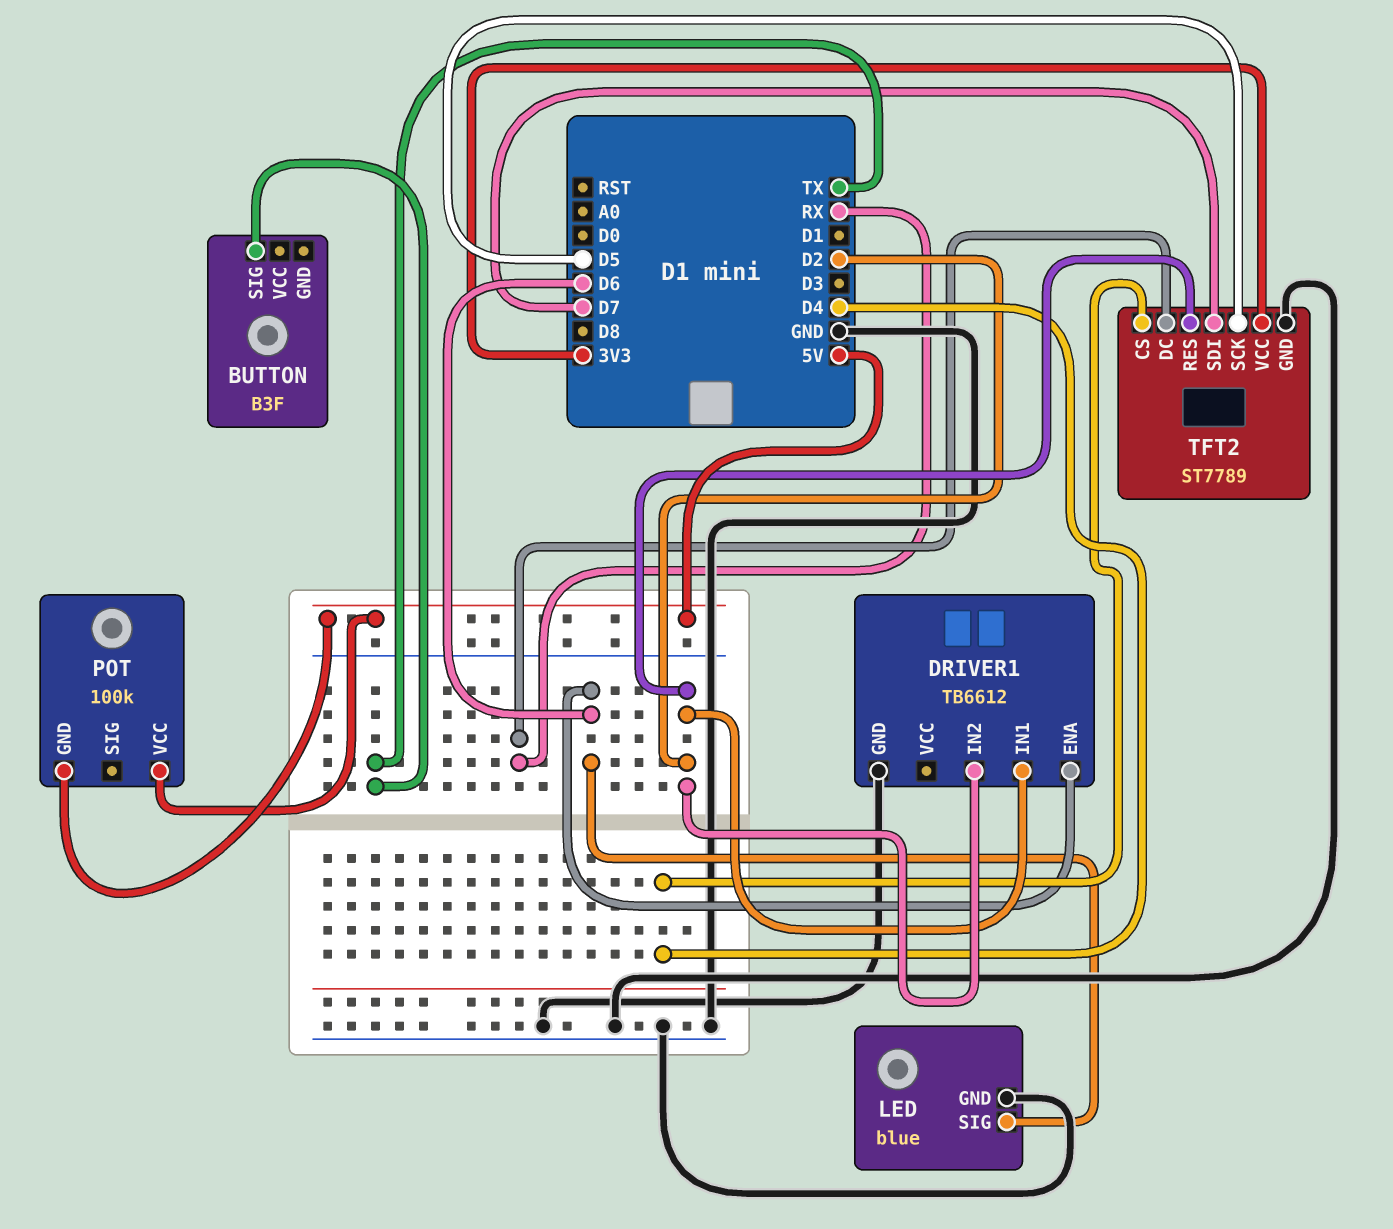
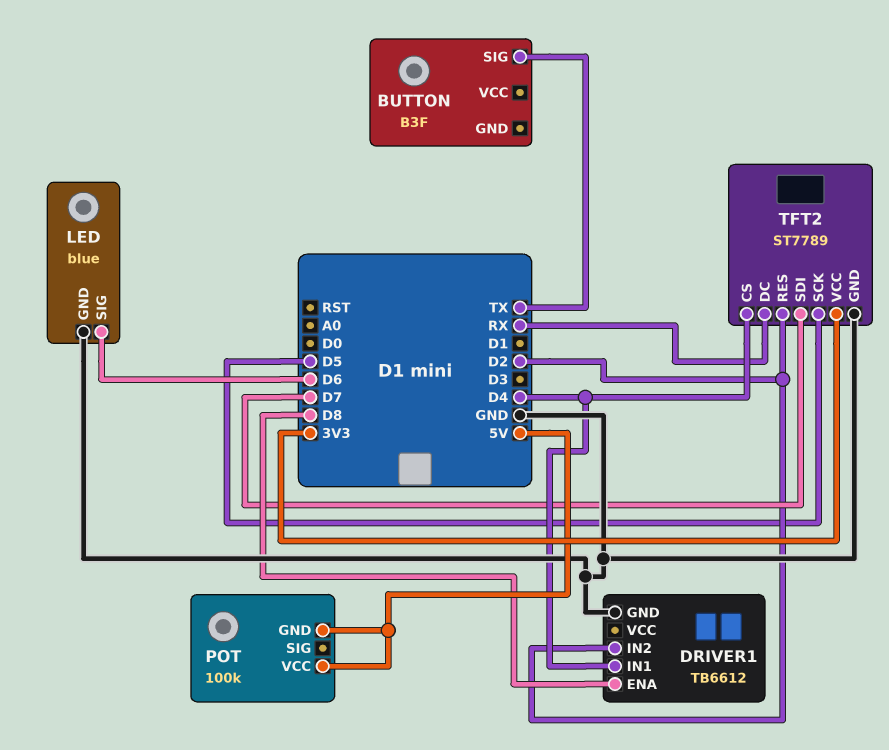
DRIVER1 pin ENA: D6 -> D8
DRIVER1 pin IN1: D2 -> D4

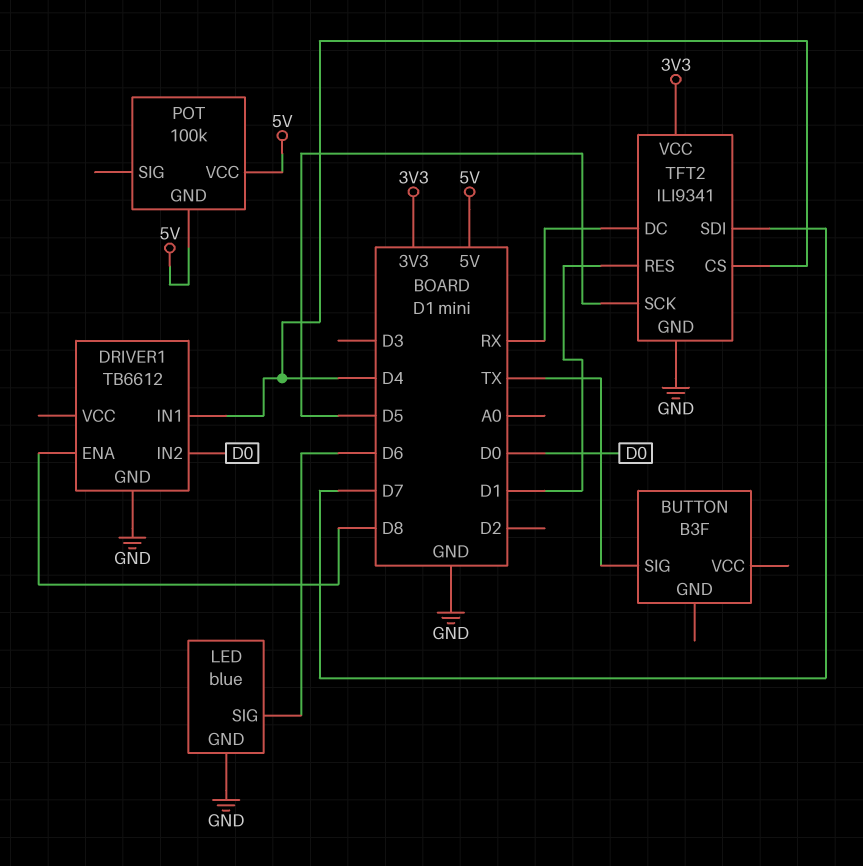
DRIVER1 pin IN2: D2 -> D0
TFT2: ST7789 -> ILI9341
TFT2 pin RES: D2 -> D1

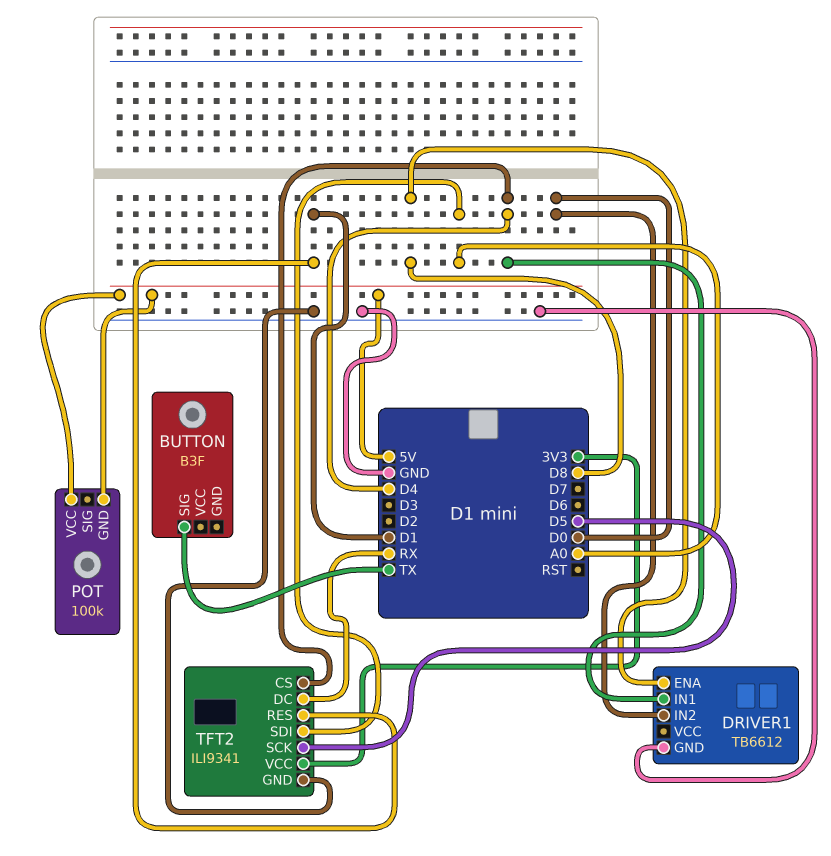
LED: blue -> none
LED pin GND: GND -> none
LED pin SIG: D6 -> none
TFT2 pin SDI: D7 -> A0

